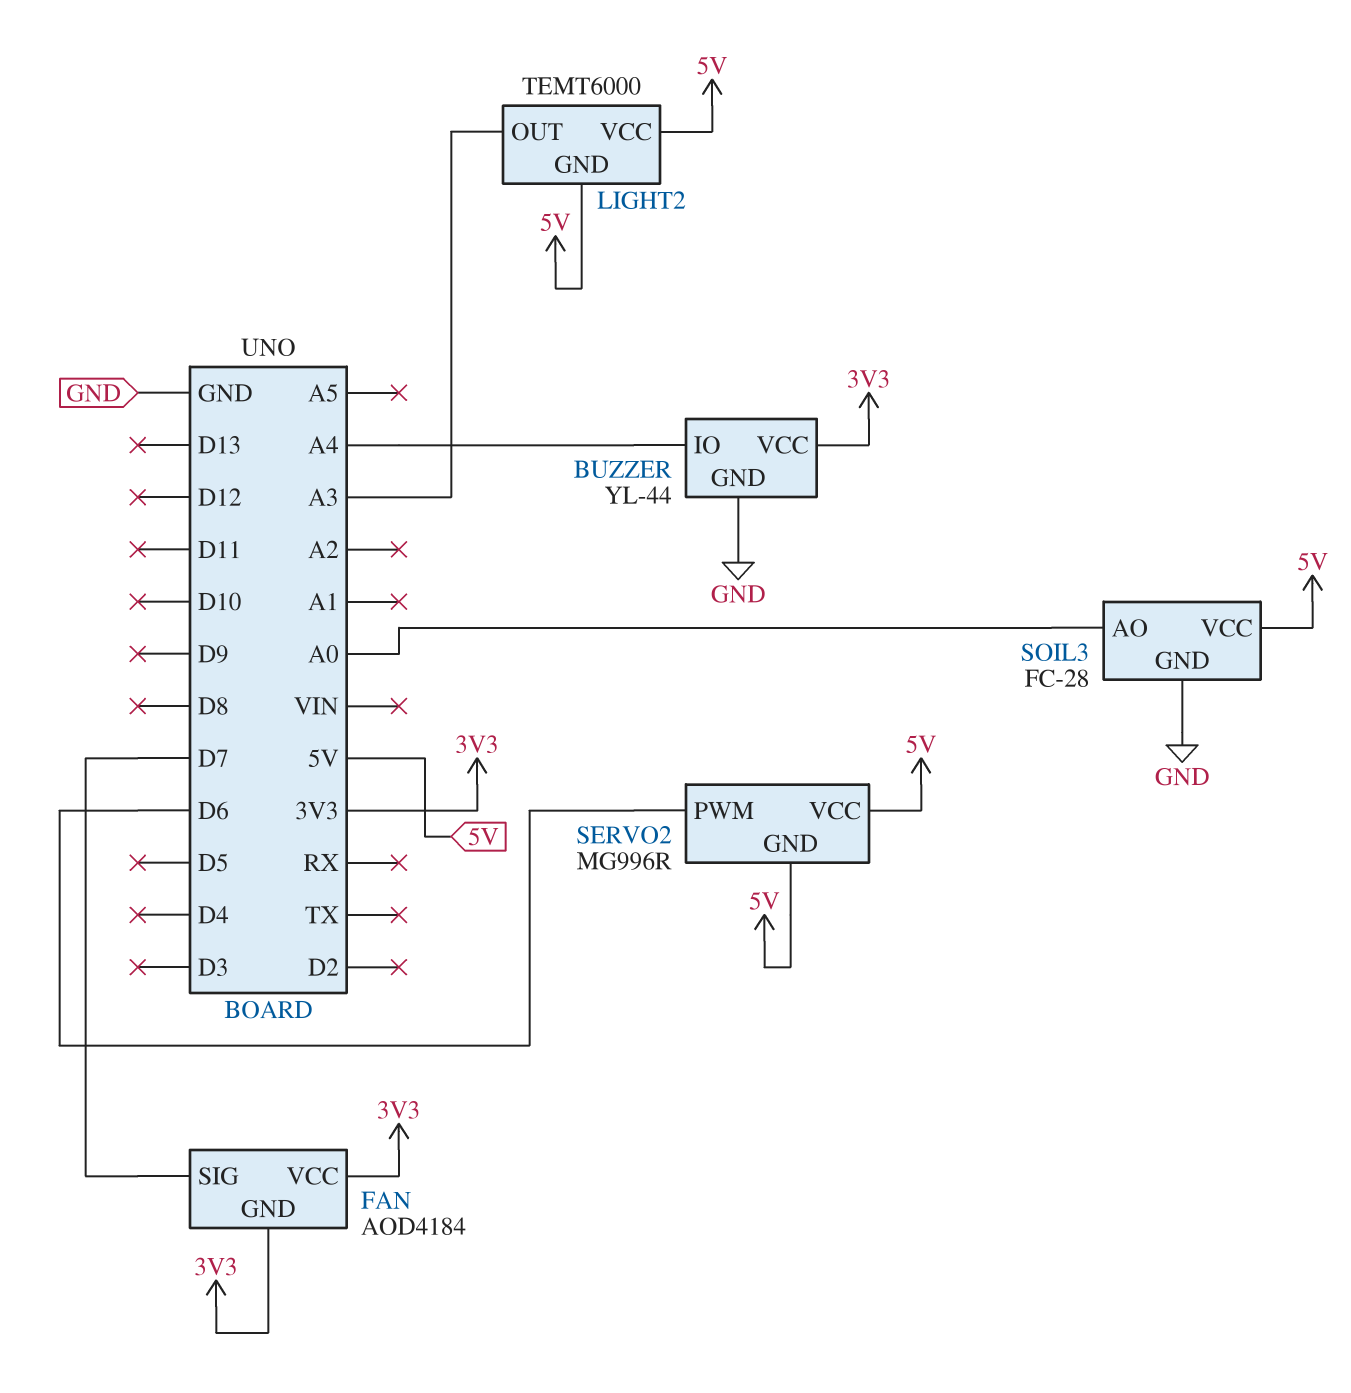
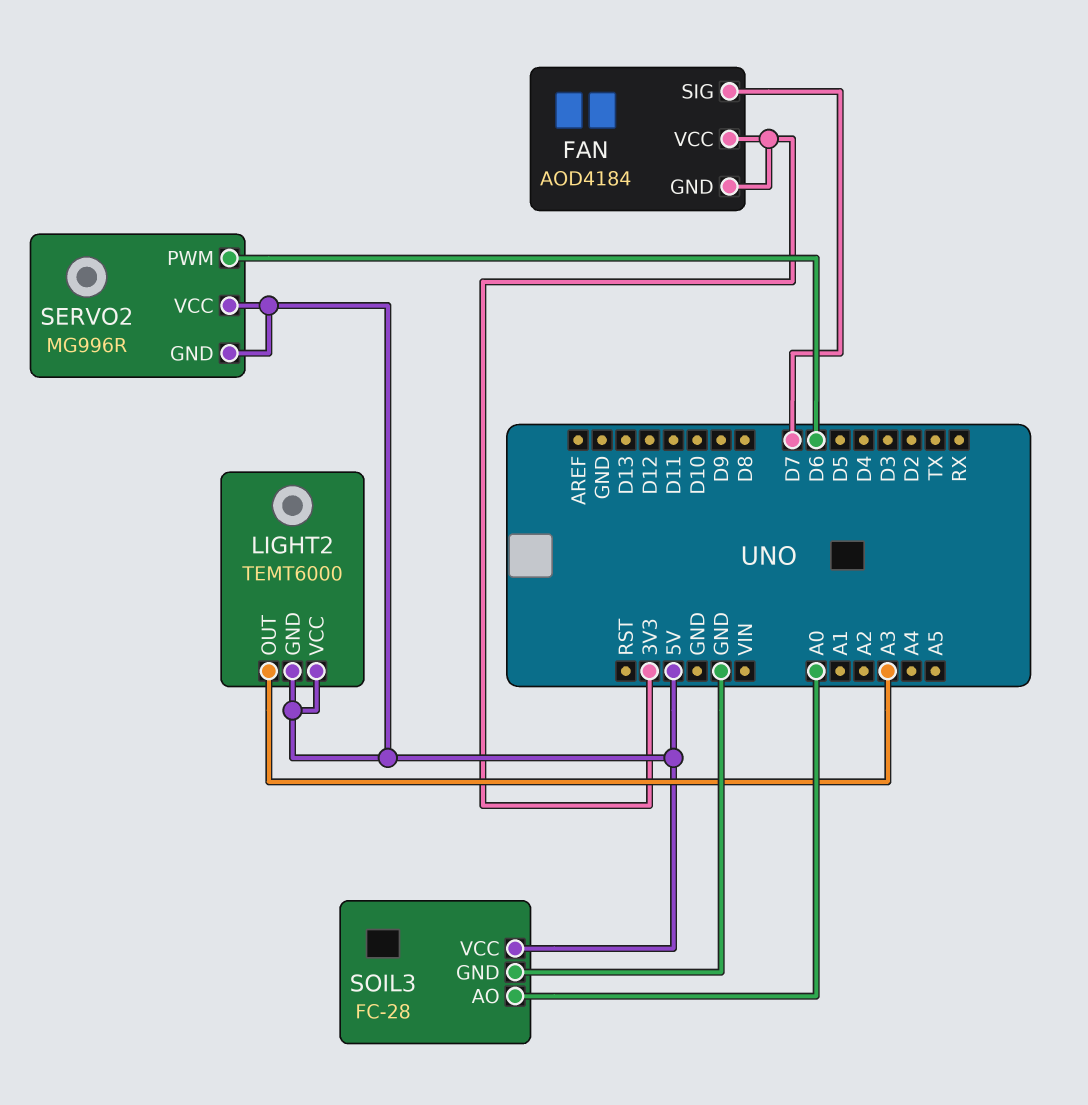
BUZZER: YL-44 -> none
BUZZER pin GND: GND -> none
BUZZER pin IO: A4 -> none
BUZZER pin VCC: 3V3 -> none

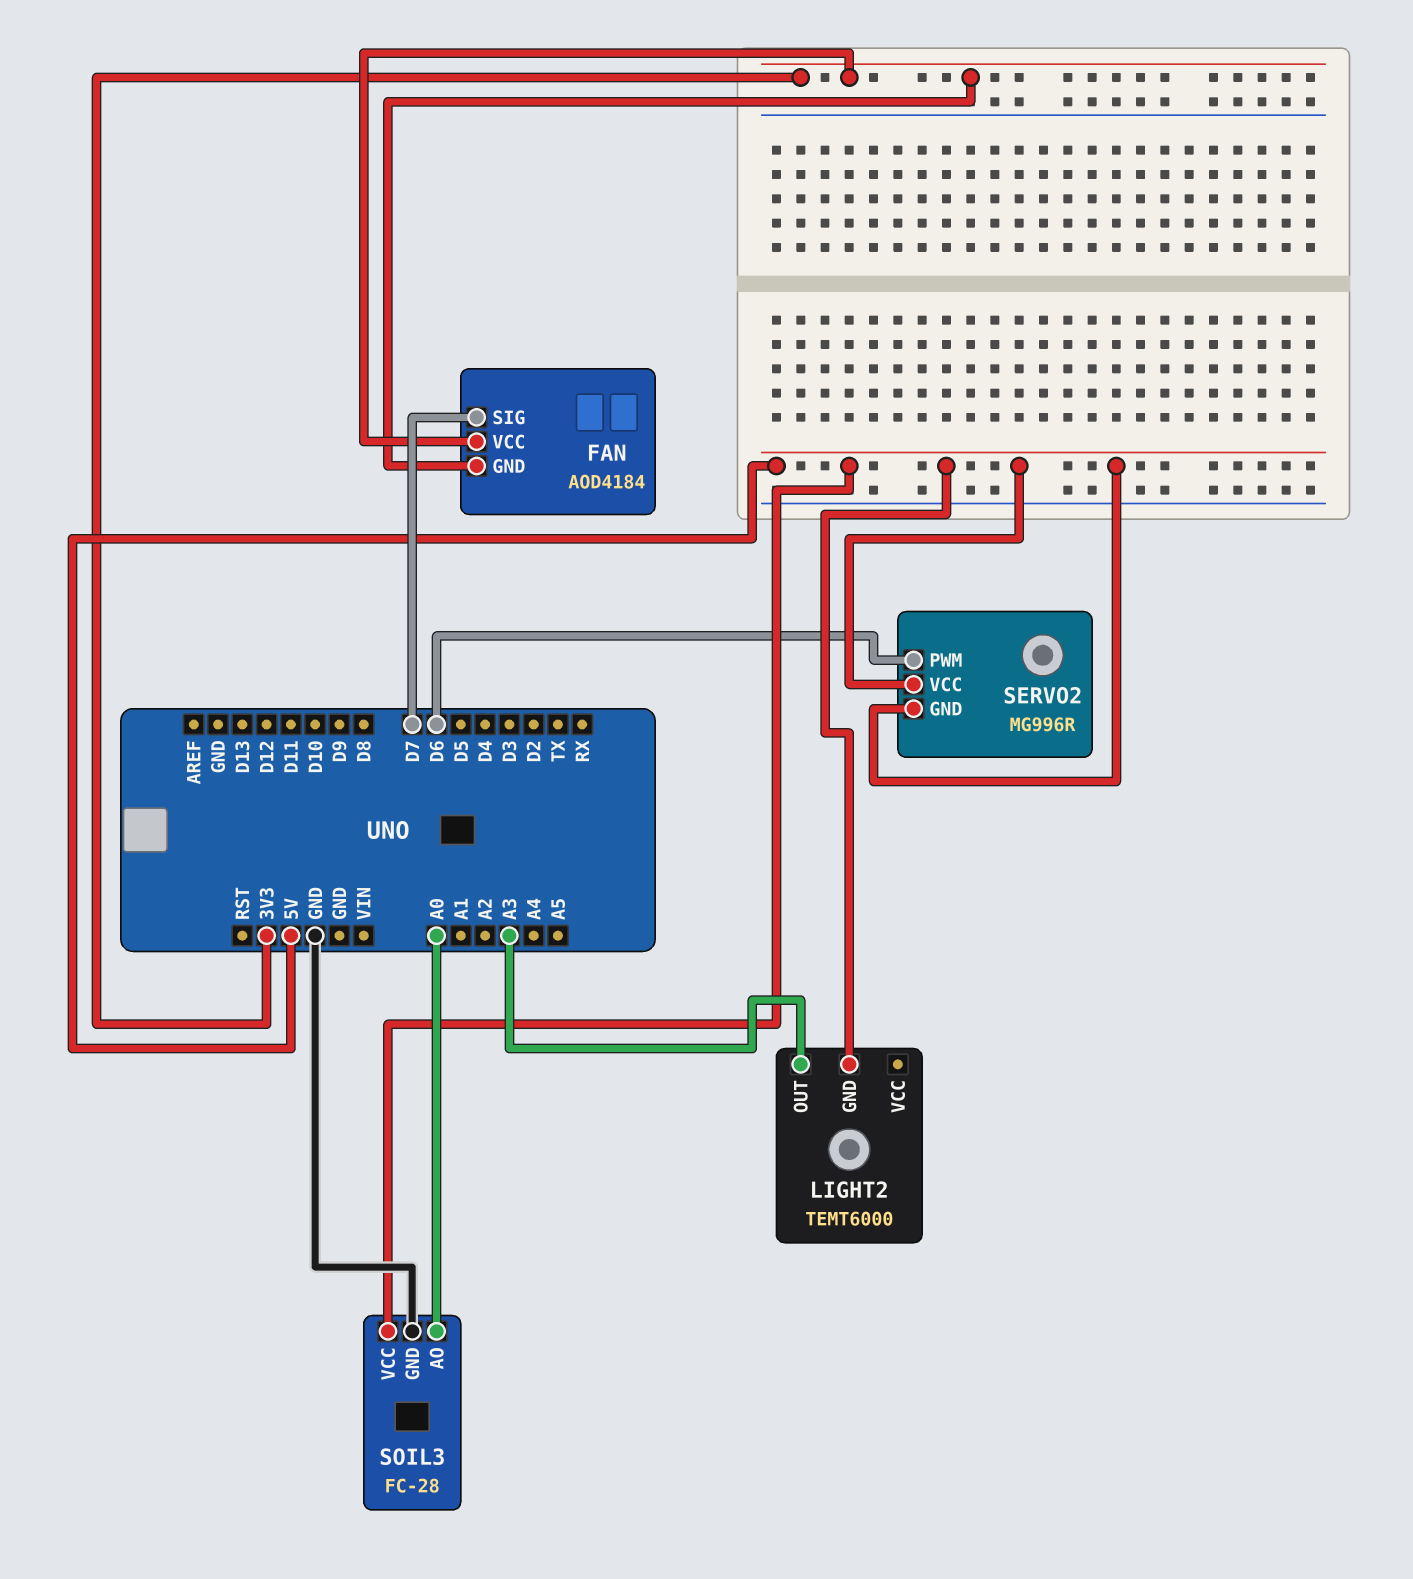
LIGHT2 pin VCC: 5V -> none

